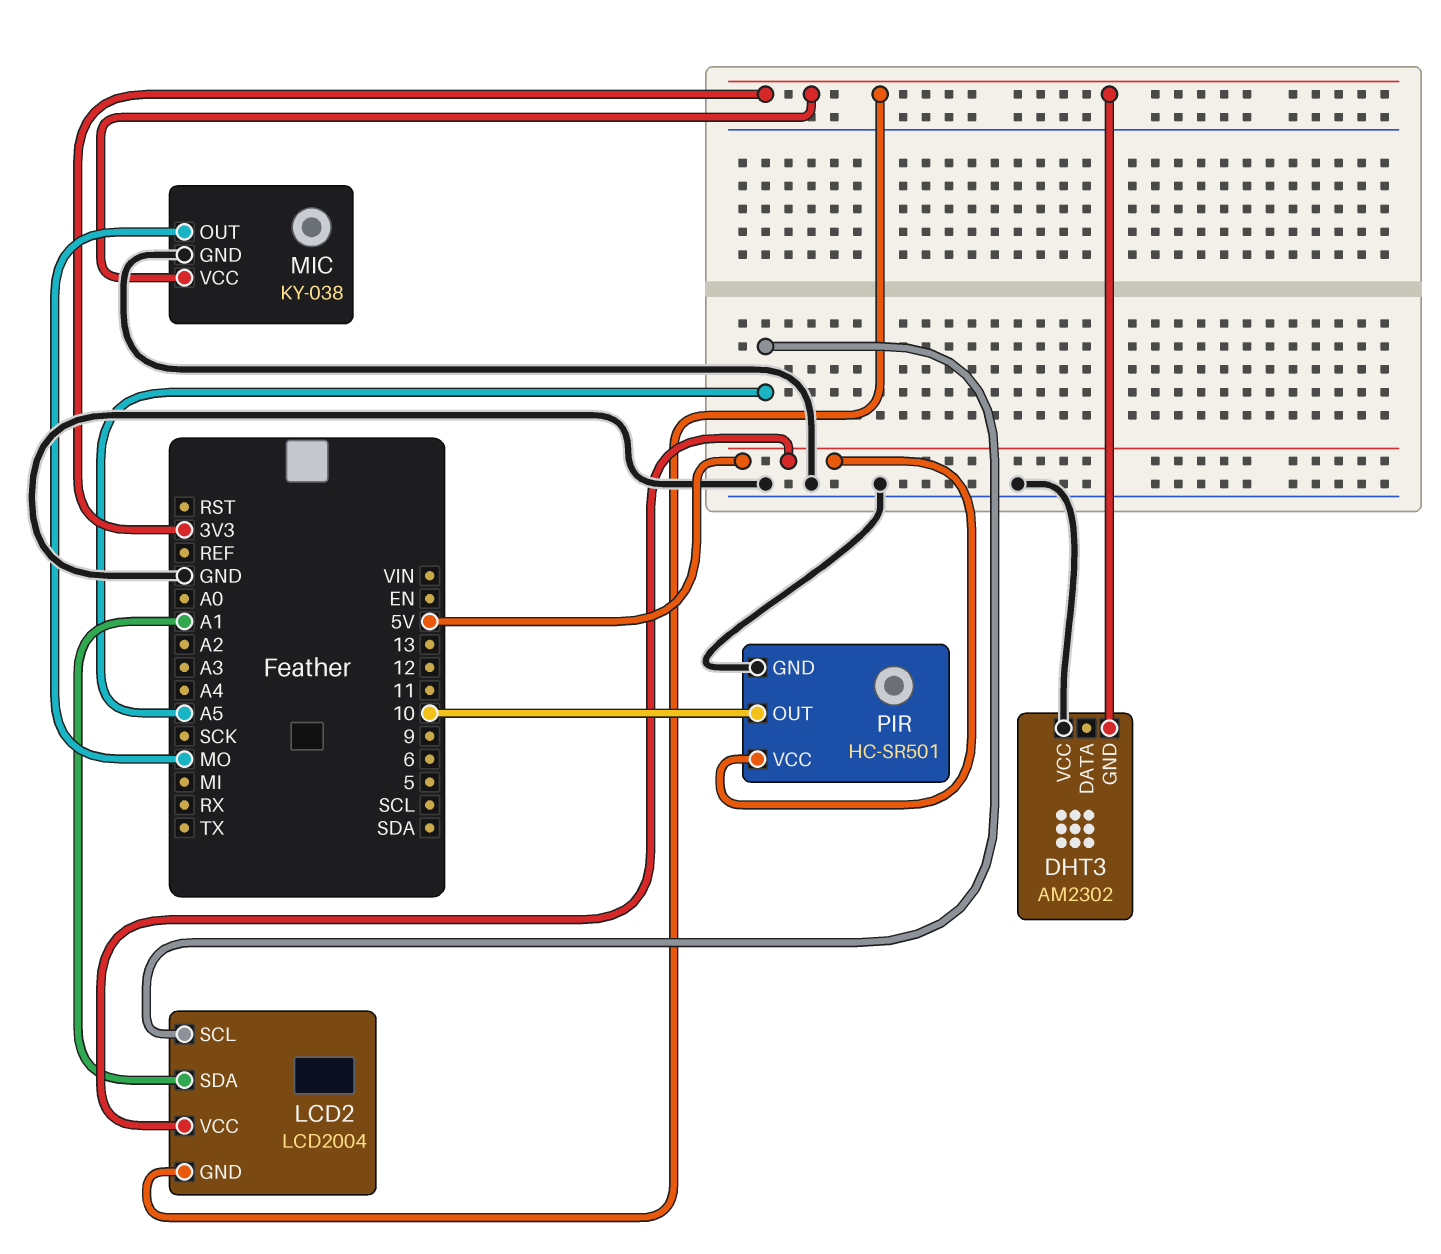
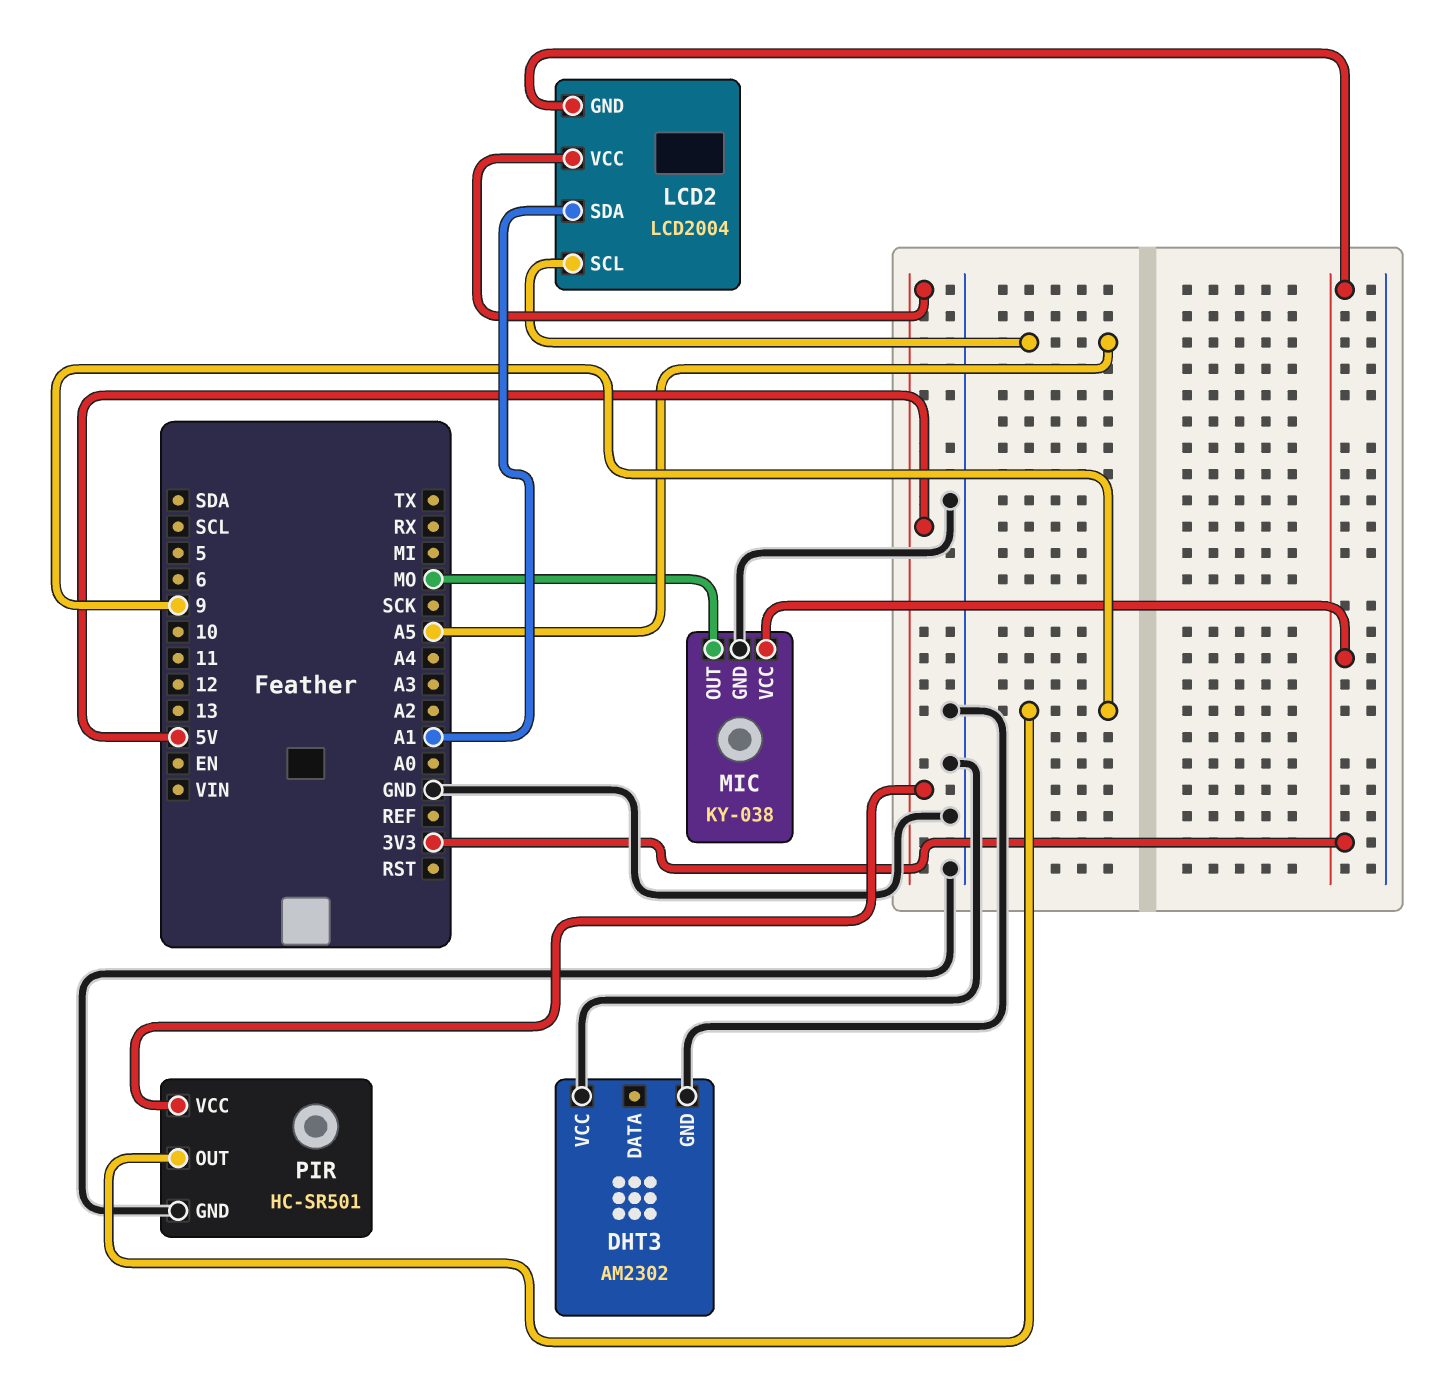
DHT3 pin GND: 3V3 -> GND
PIR pin OUT: 10 -> 9

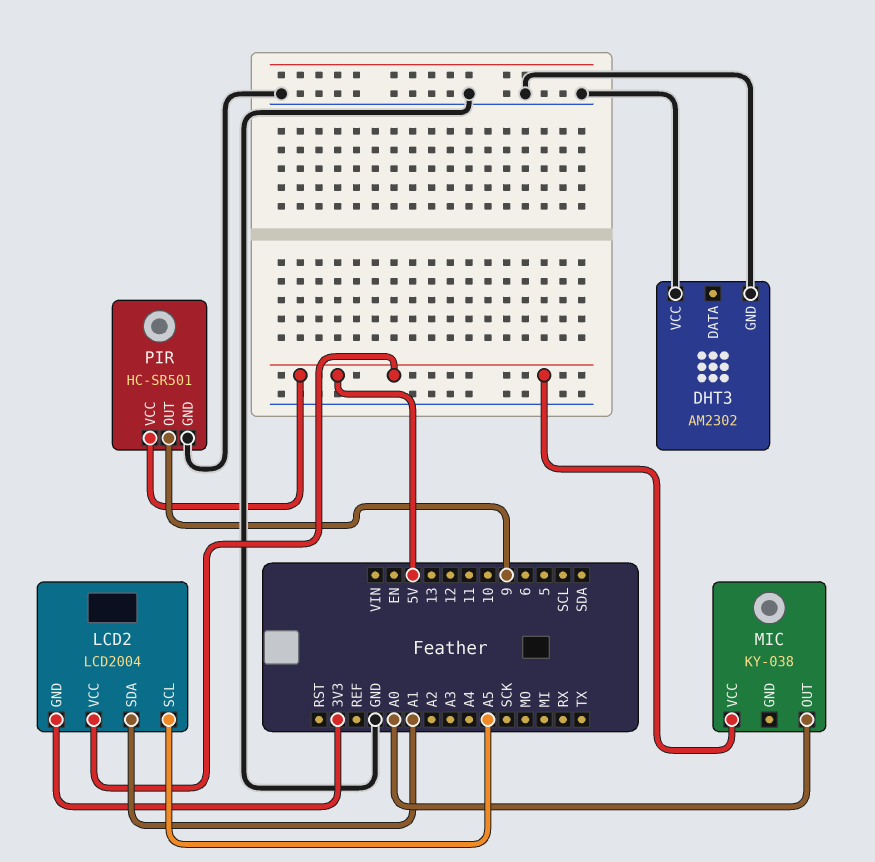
MIC pin GND: GND -> none
MIC pin OUT: MO -> A0
MIC pin VCC: 3V3 -> 5V

